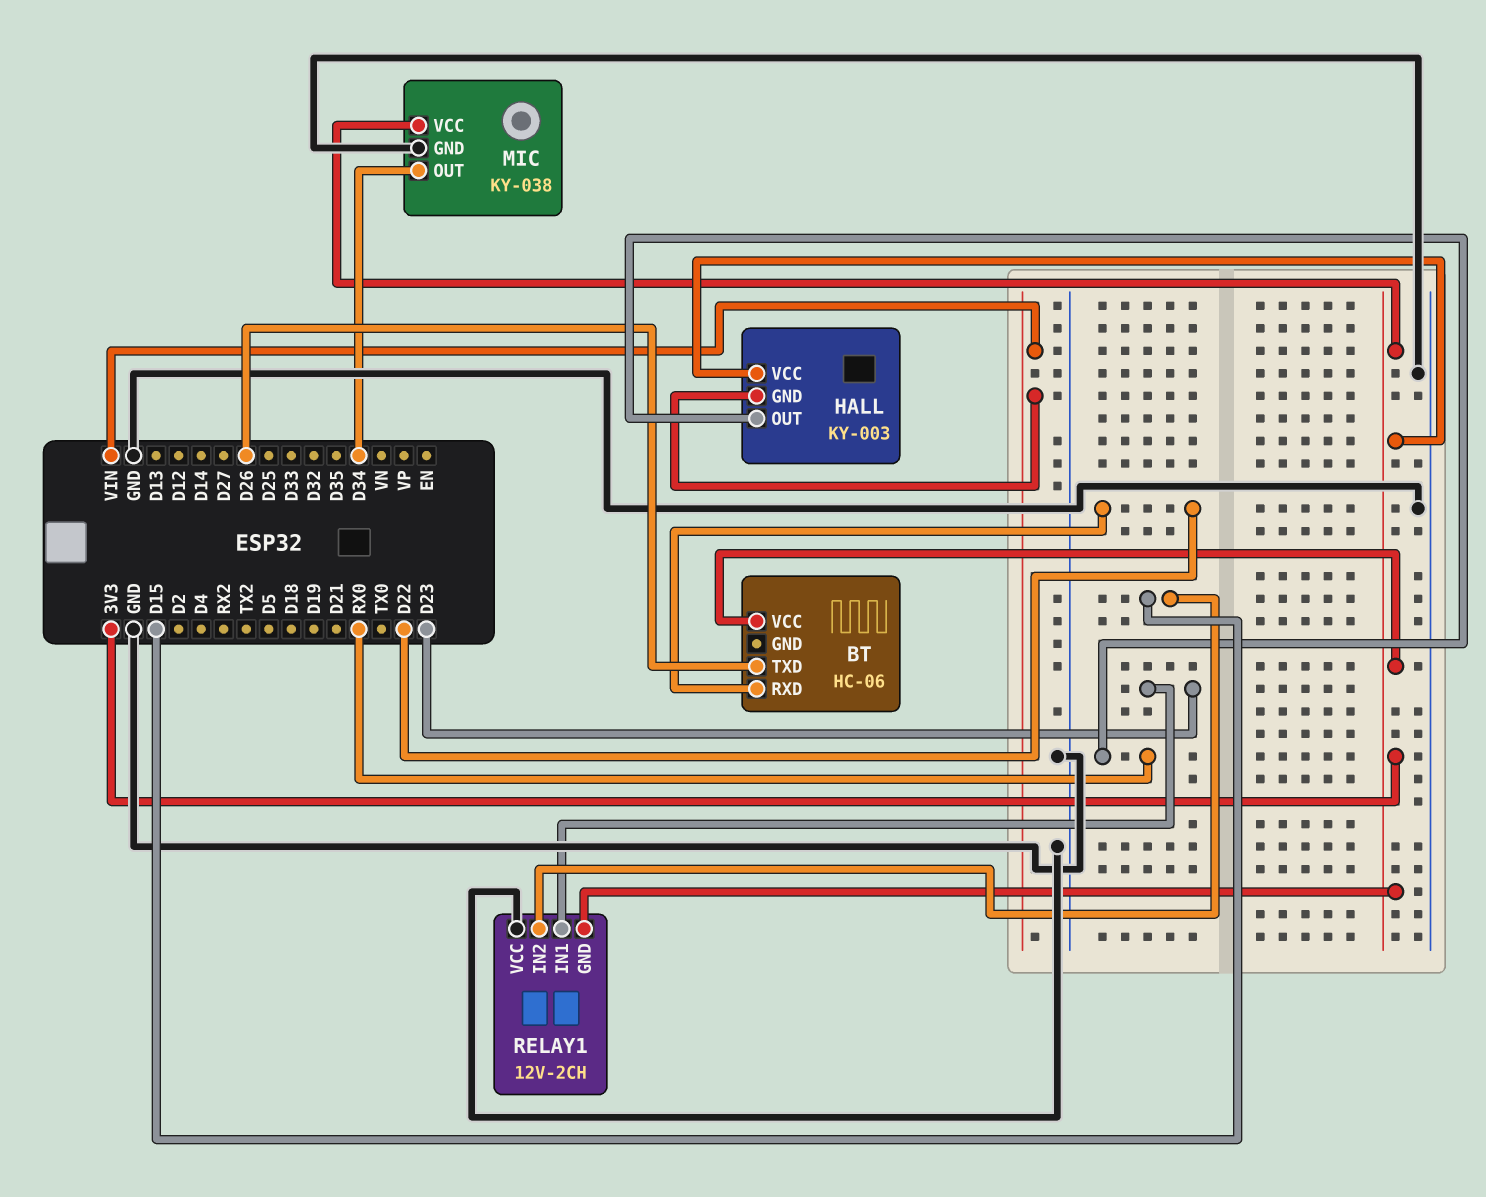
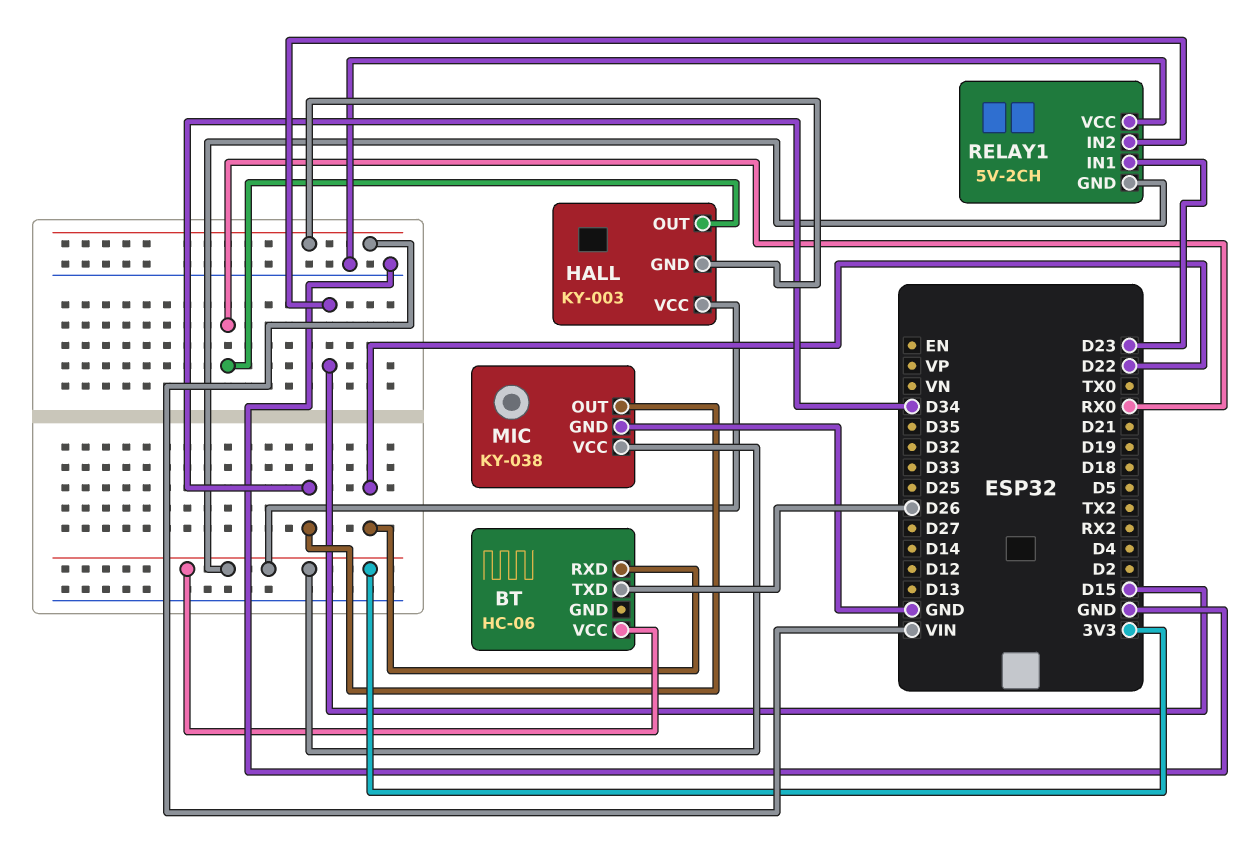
RELAY1: 12V-2CH -> 5V-2CH

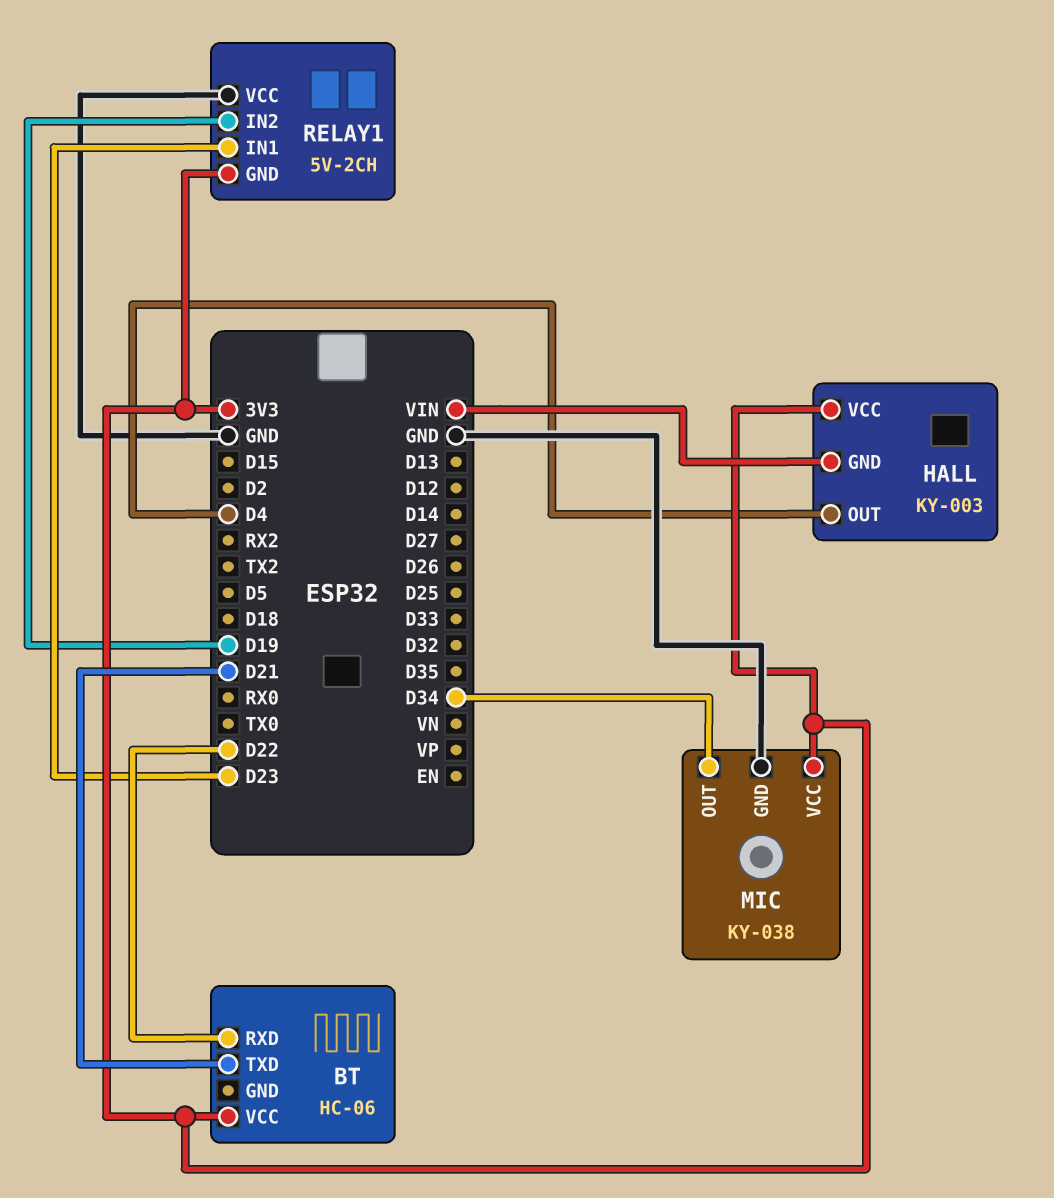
BT pin TXD: D26 -> D21
HALL pin OUT: RX0 -> D4
RELAY1 pin IN2: D15 -> D19

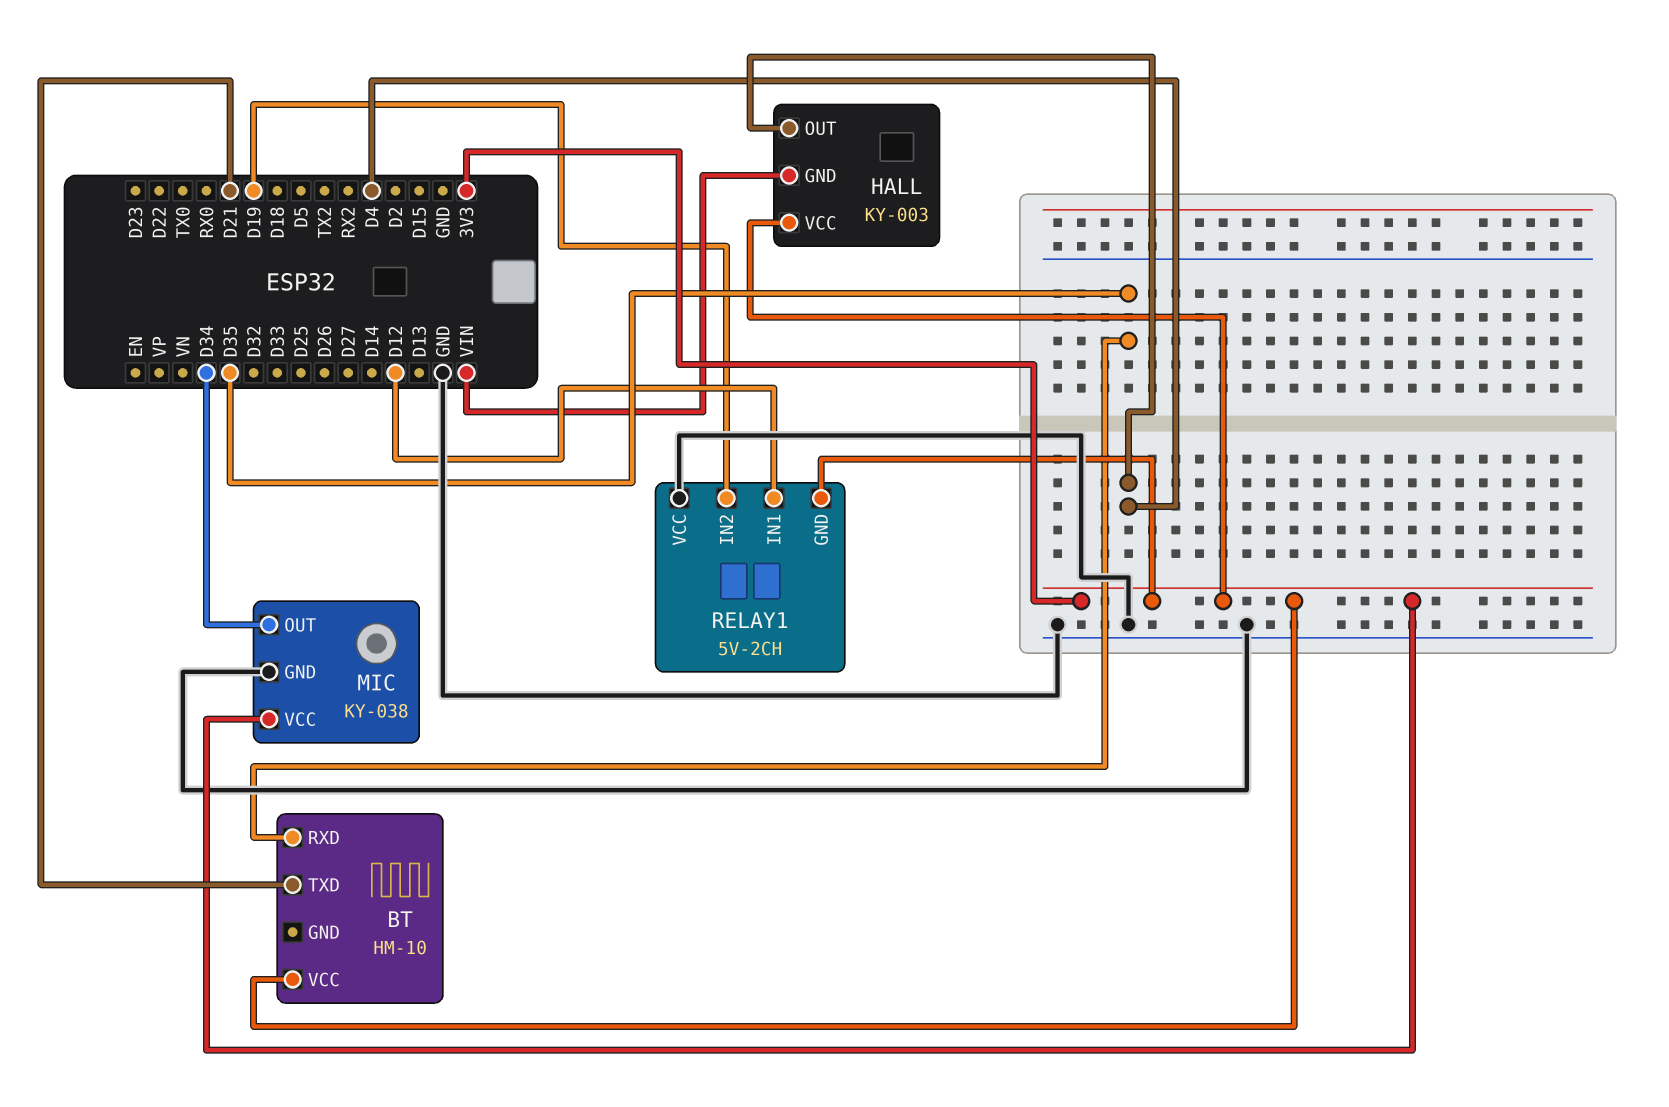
BT: HC-06 -> HM-10
BT pin RXD: D22 -> D35
RELAY1 pin IN1: D23 -> D12

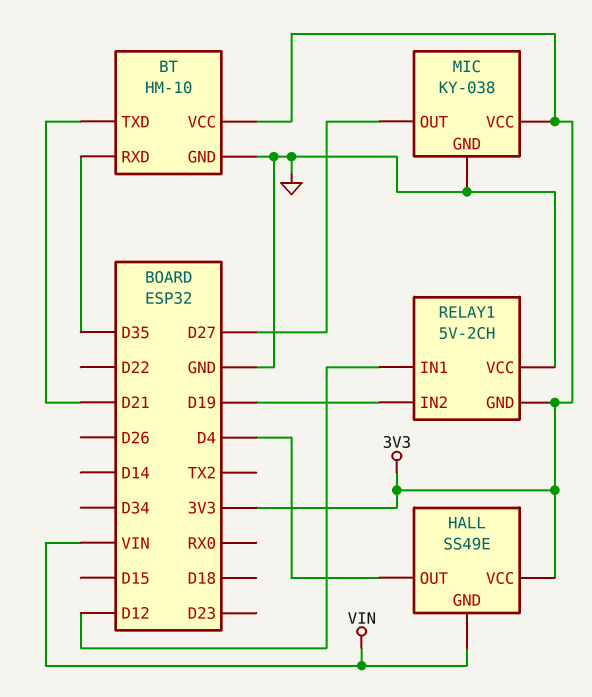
BT pin GND: none -> GND
HALL: KY-003 -> SS49E
MIC pin OUT: D34 -> D27

